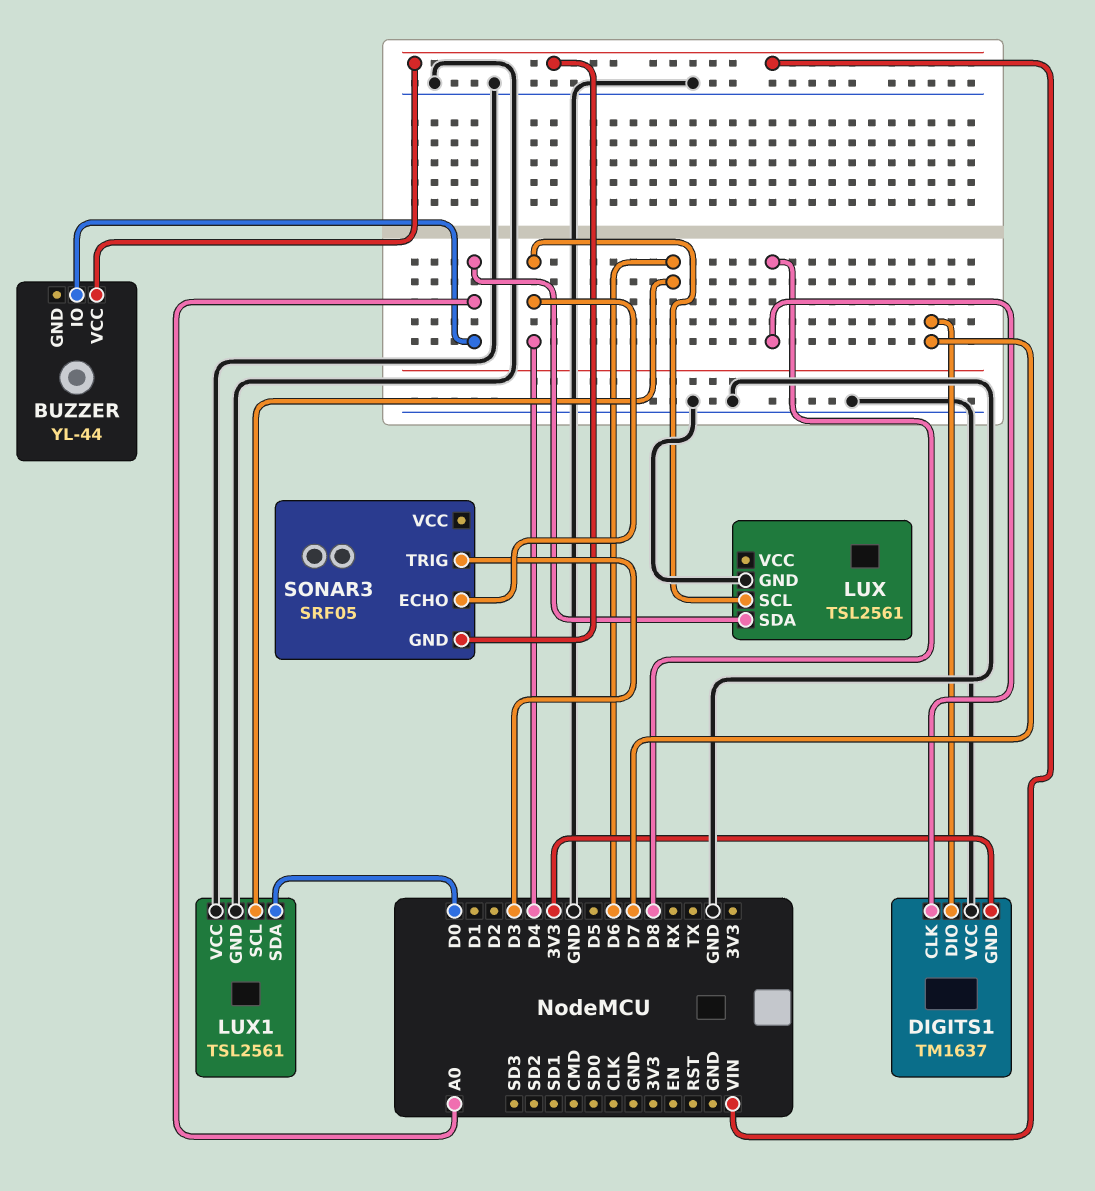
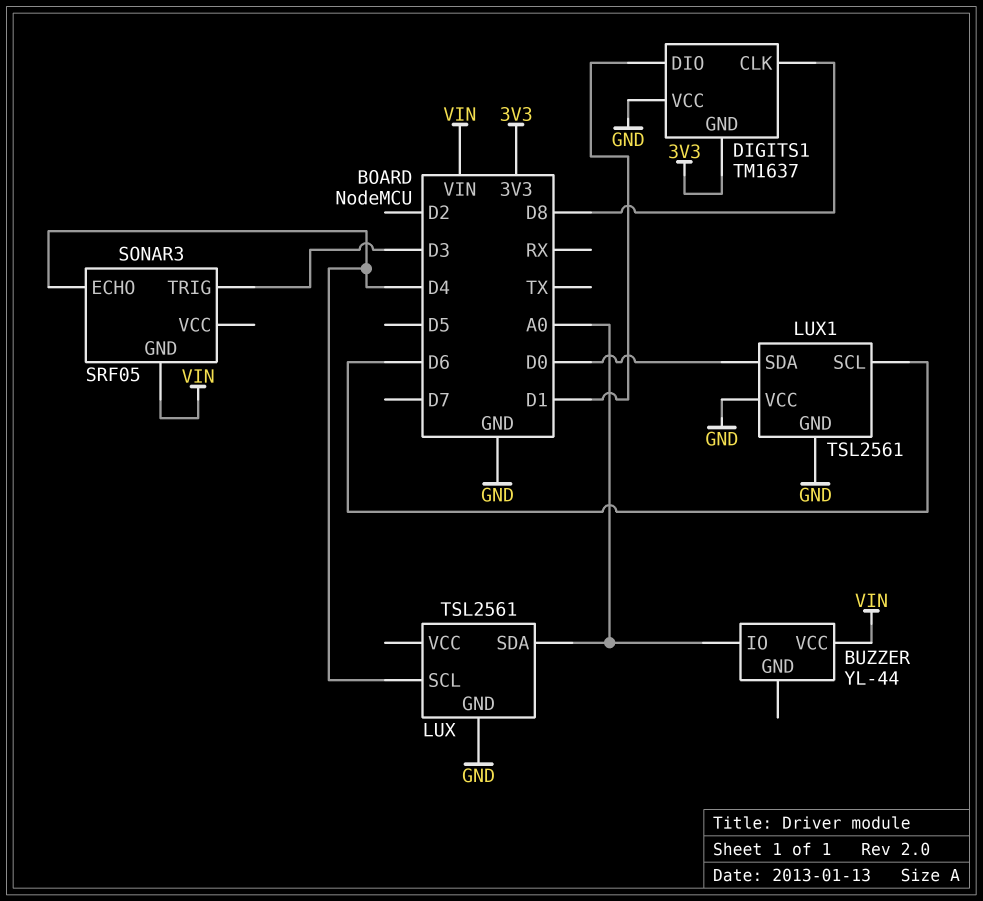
DIGITS1 pin DIO: D7 -> D1

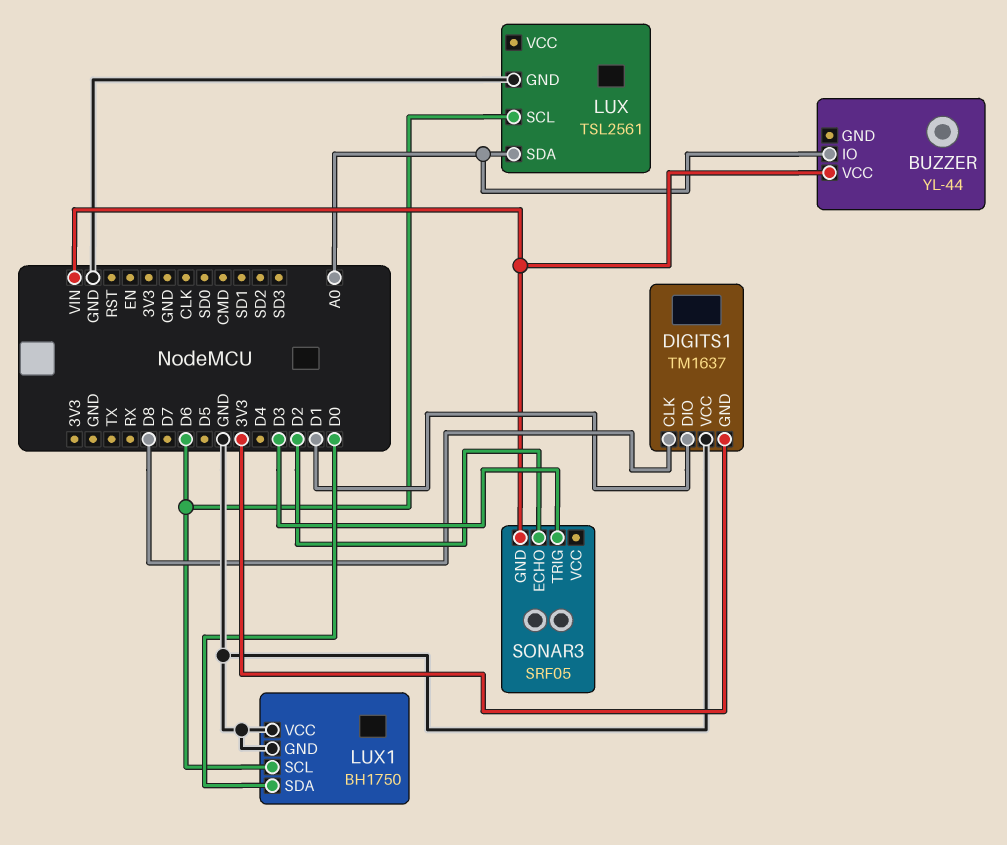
LUX pin SCL: D4 -> D6
LUX1: TSL2561 -> BH1750
SONAR3 pin ECHO: D4 -> D2

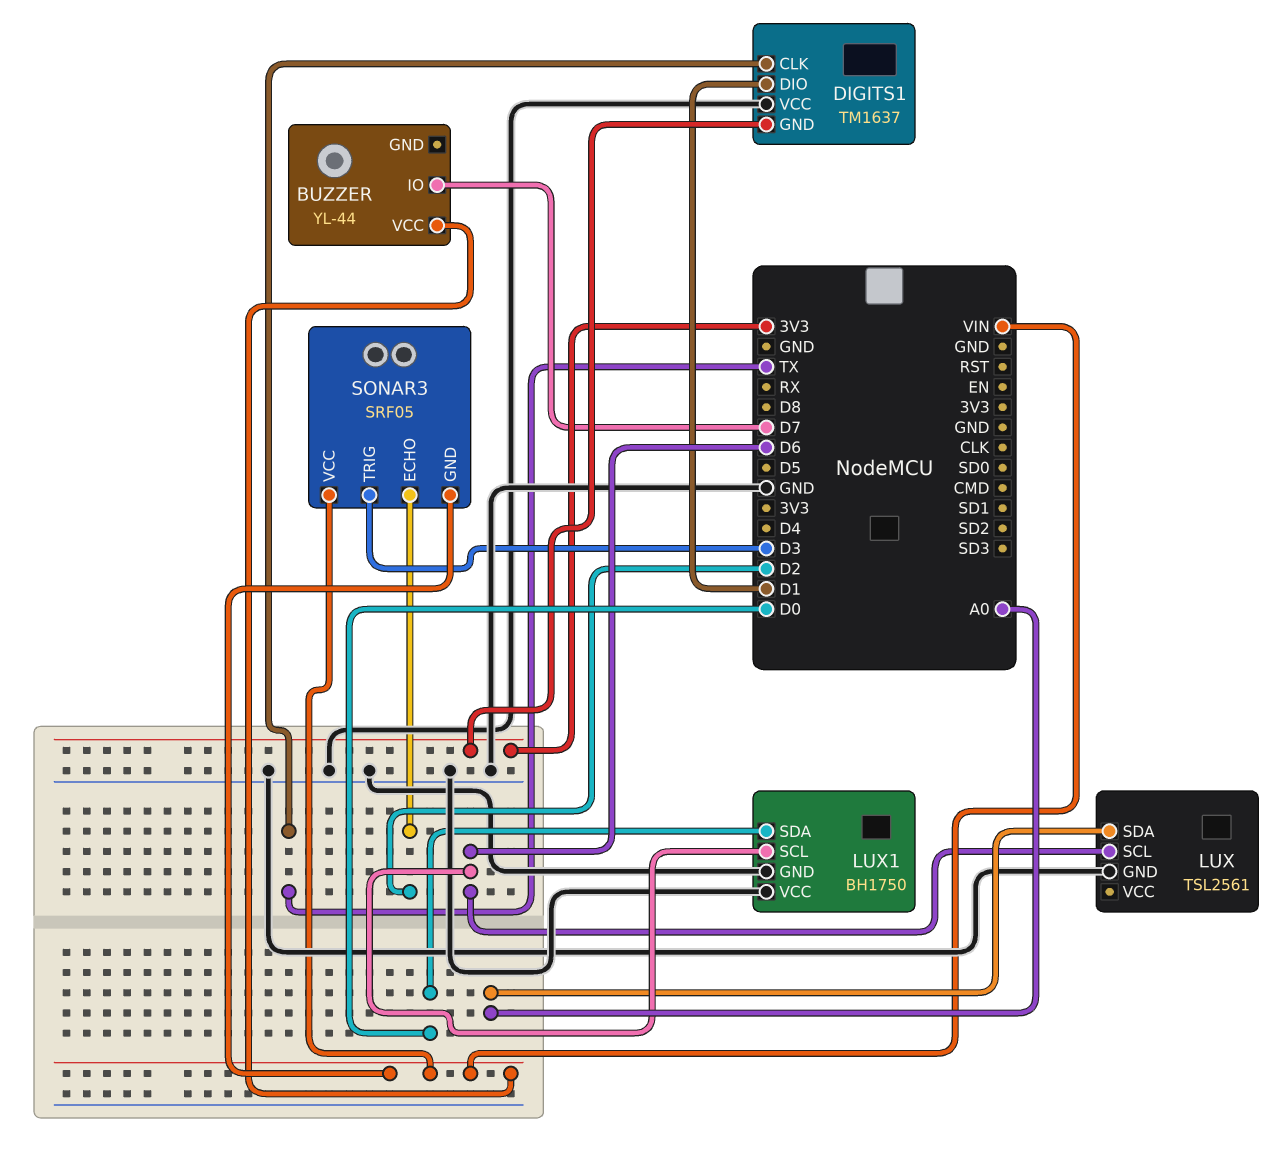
BUZZER pin IO: A0 -> D7
DIGITS1 pin CLK: D8 -> TX
SONAR3 pin VCC: none -> VIN

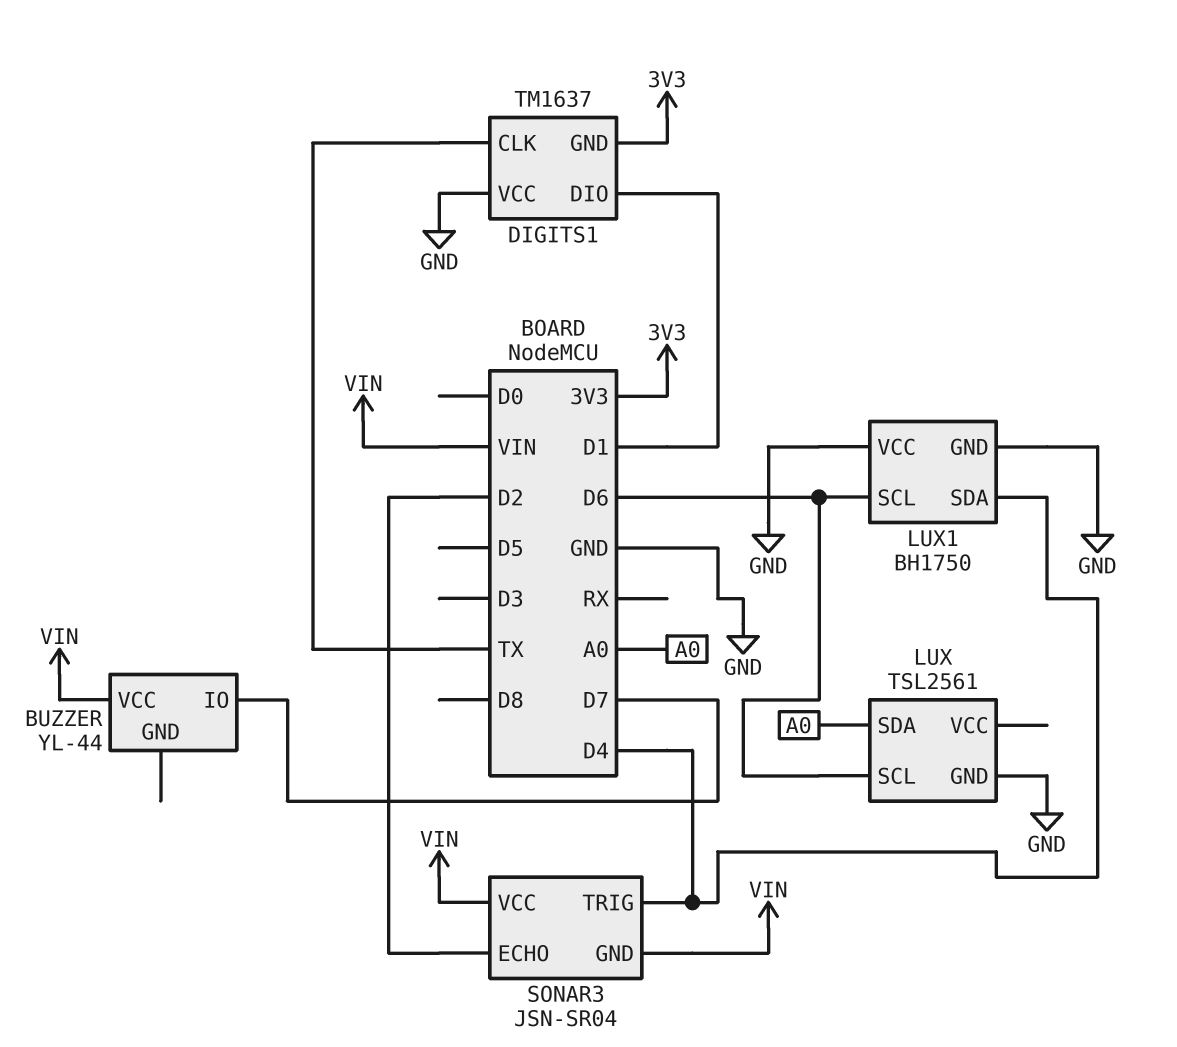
LUX1 pin SDA: D0 -> D4
SONAR3: SRF05 -> JSN-SR04
SONAR3 pin TRIG: D3 -> D4

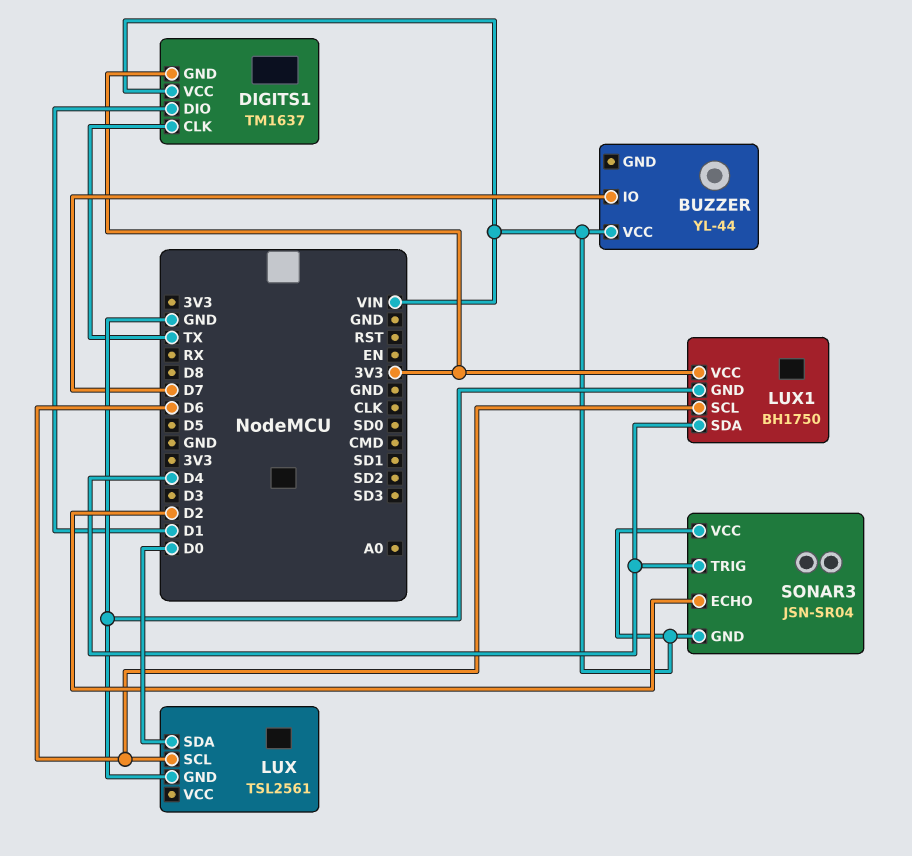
DIGITS1 pin VCC: GND -> VIN
LUX pin SDA: A0 -> D0
LUX1 pin VCC: GND -> 3V3

